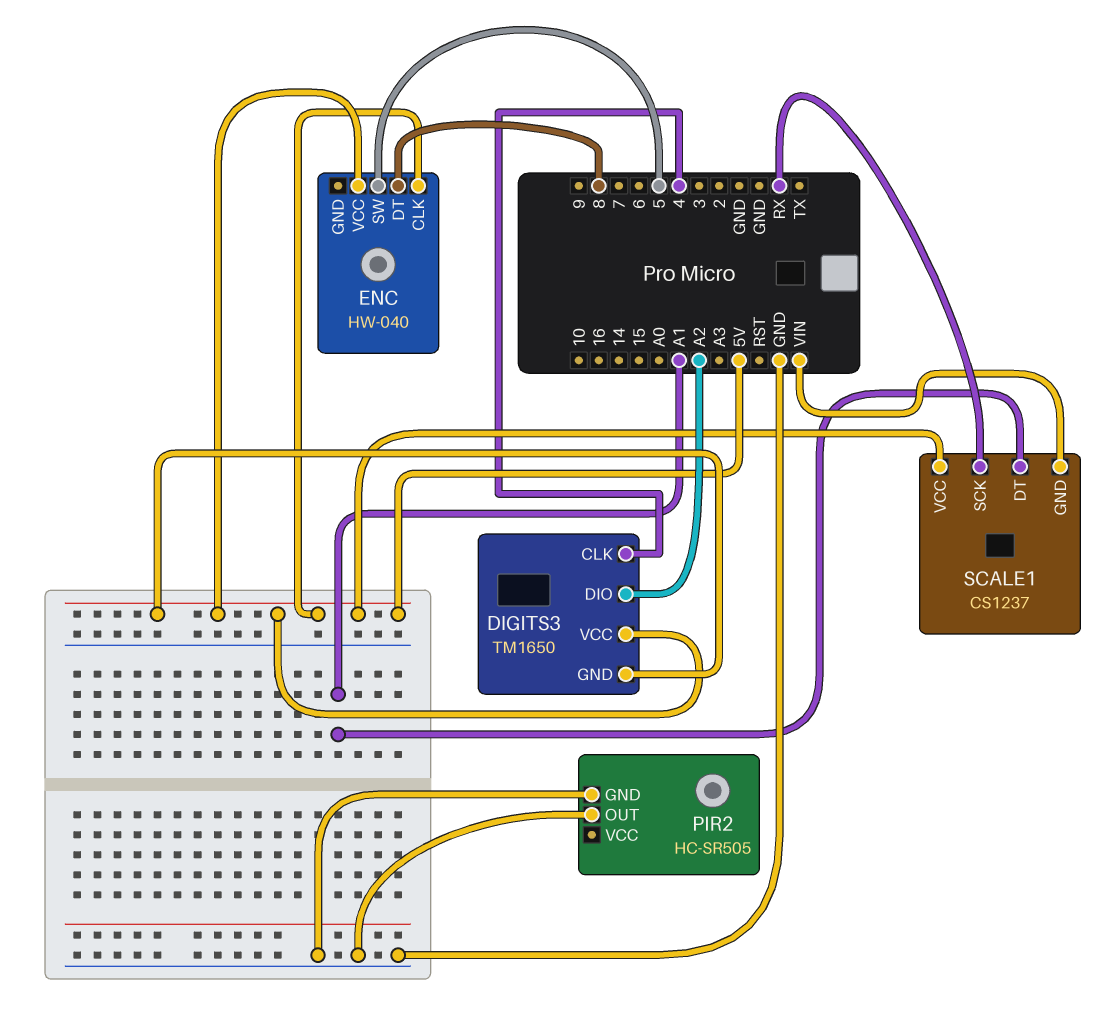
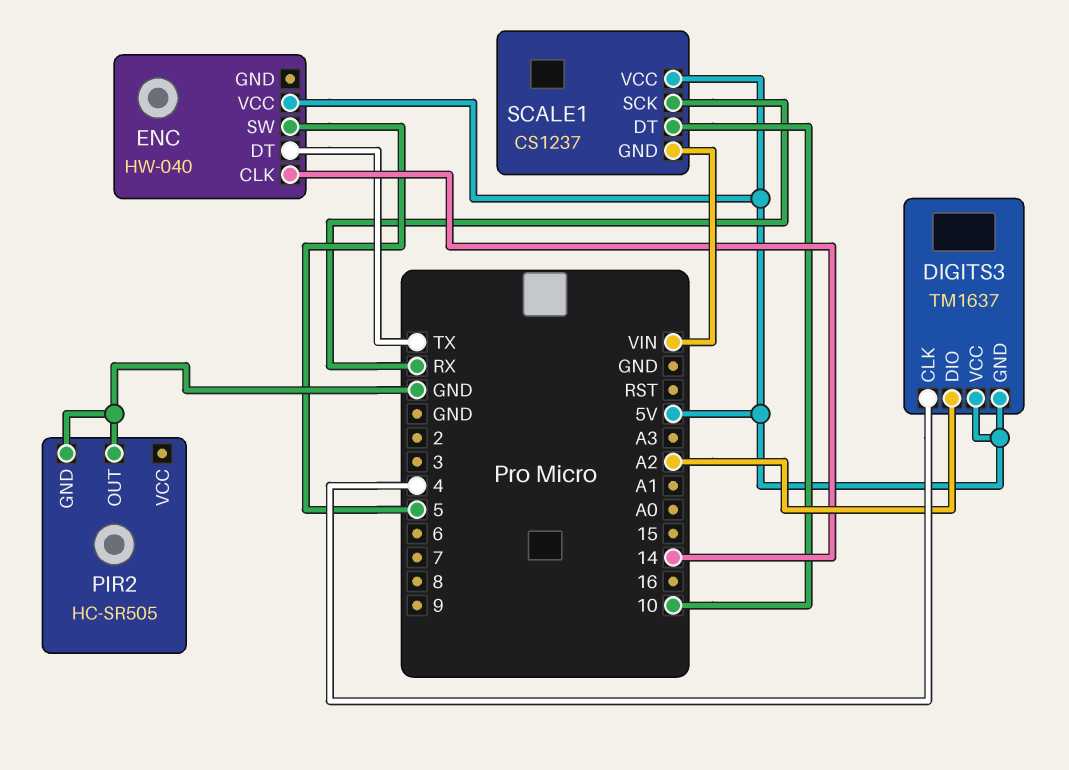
DIGITS3: TM1650 -> TM1637
ENC pin CLK: 5V -> 14
ENC pin DT: 8 -> TX
SCALE1 pin DT: A1 -> 10

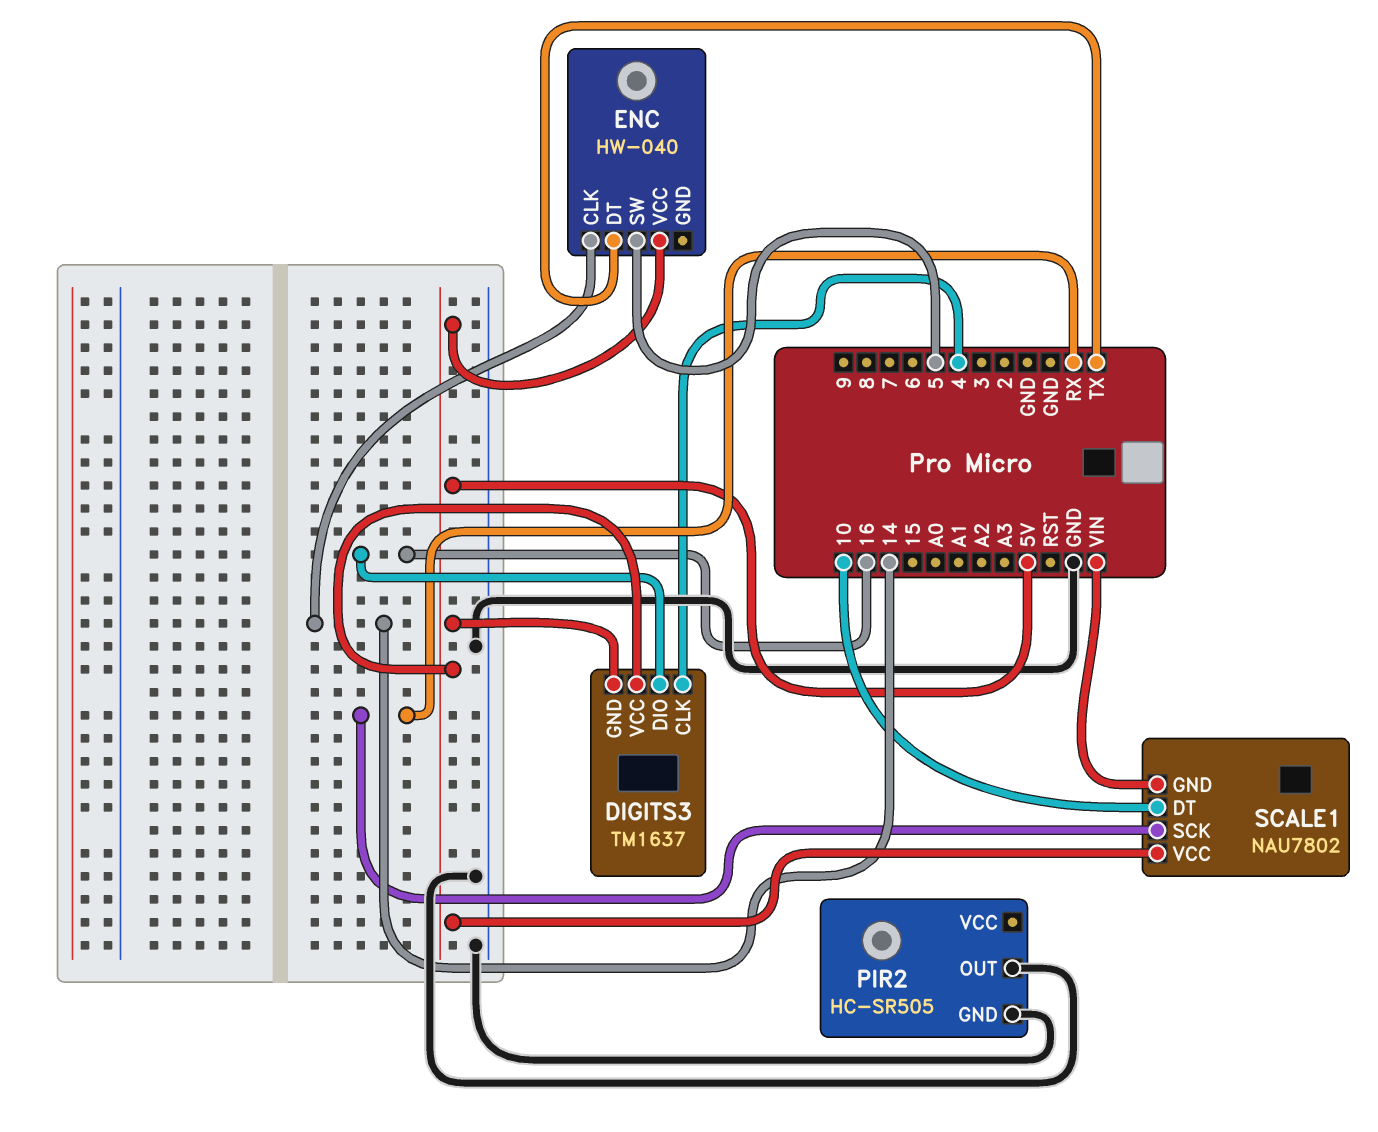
DIGITS3 pin DIO: A2 -> 16
SCALE1: CS1237 -> NAU7802

